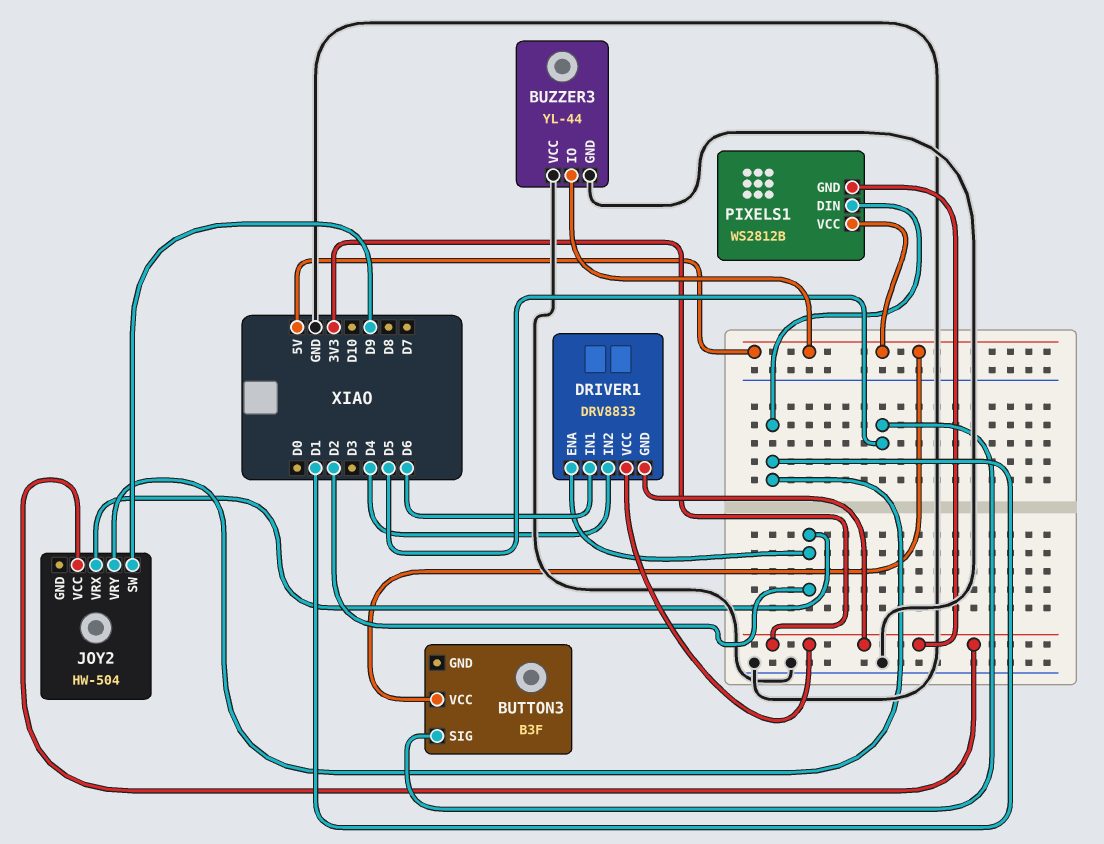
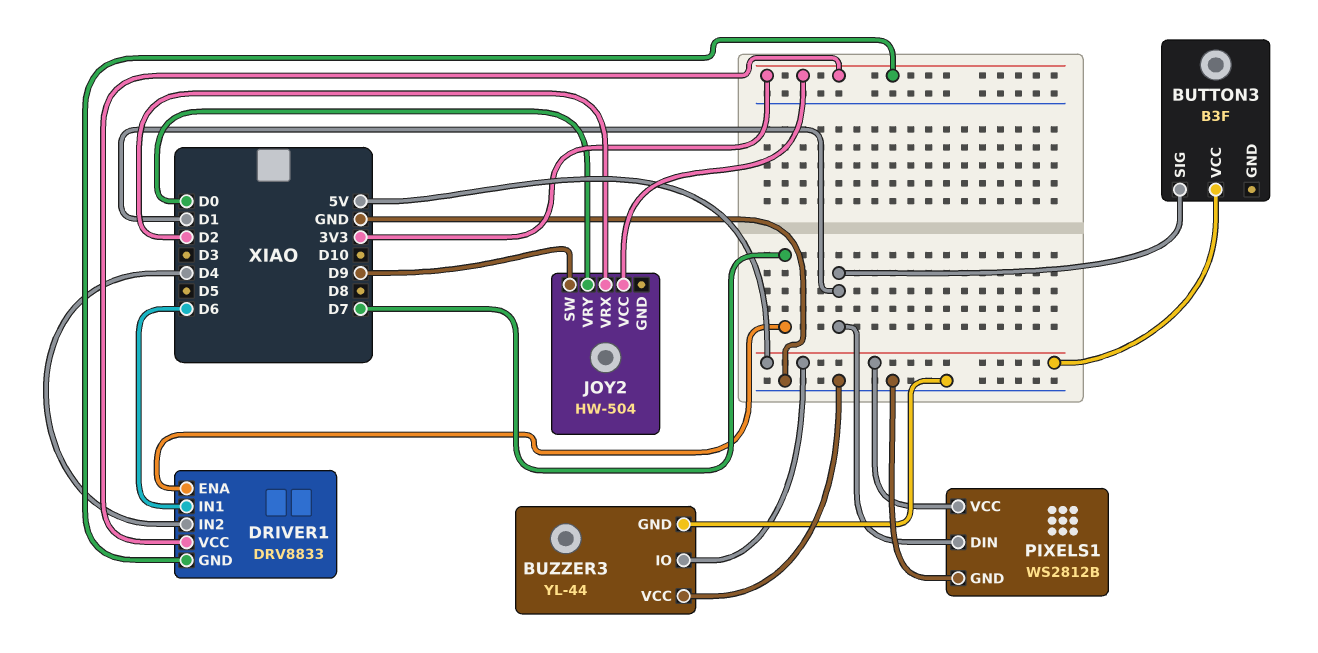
BUTTON3 pin SIG: D5 -> D1
DRIVER1 pin ENA: D2 -> D7
JOY2 pin VRY: D1 -> D0
PIXELS1 pin GND: 3V3 -> GND

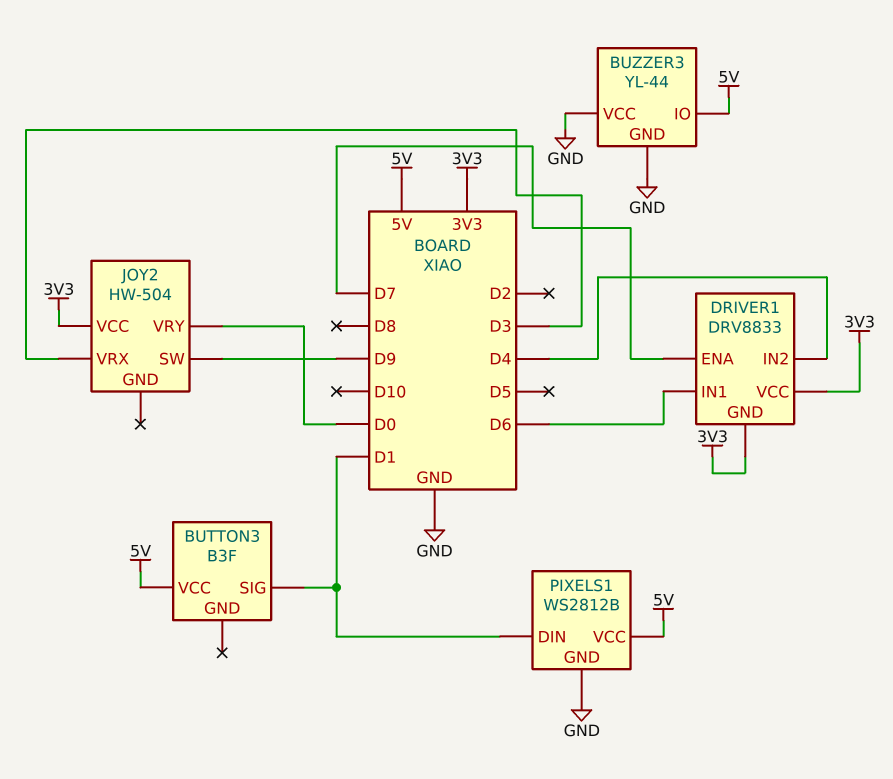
JOY2 pin VRX: D2 -> D3

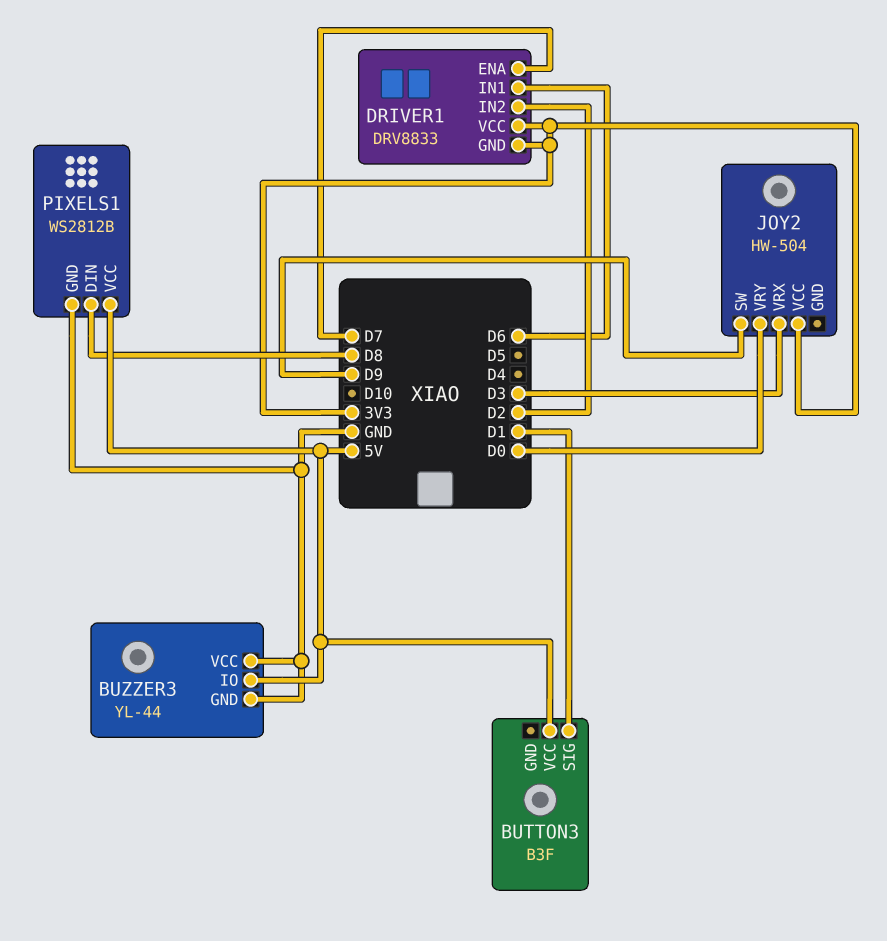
DRIVER1 pin IN2: D4 -> D2
PIXELS1 pin DIN: D1 -> D8

